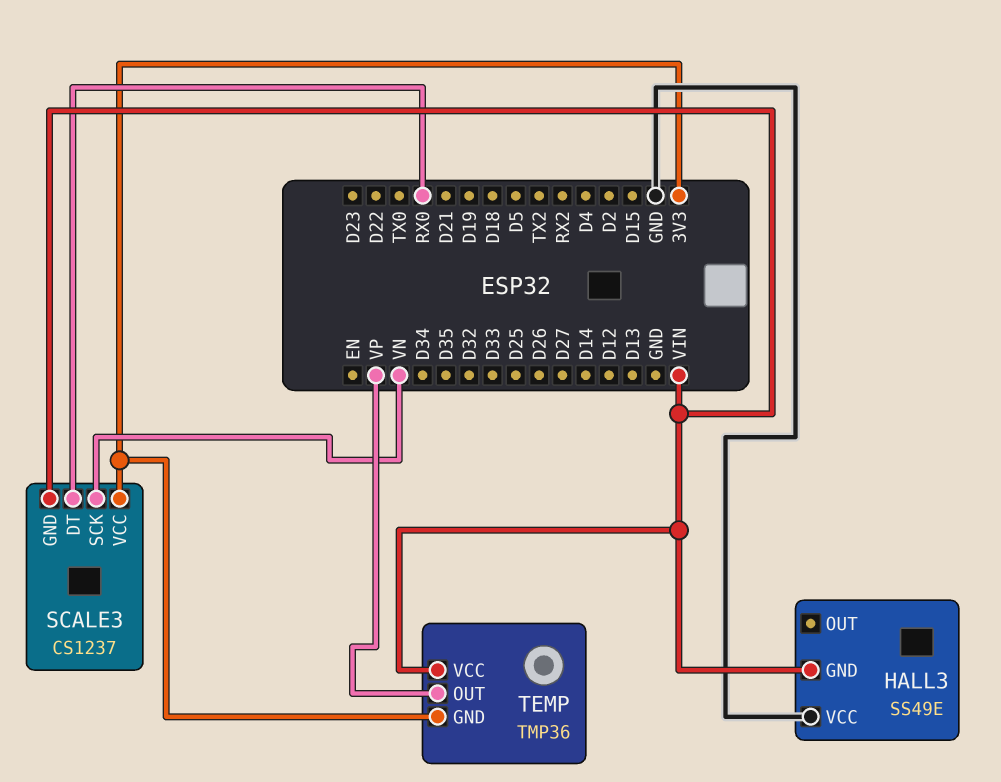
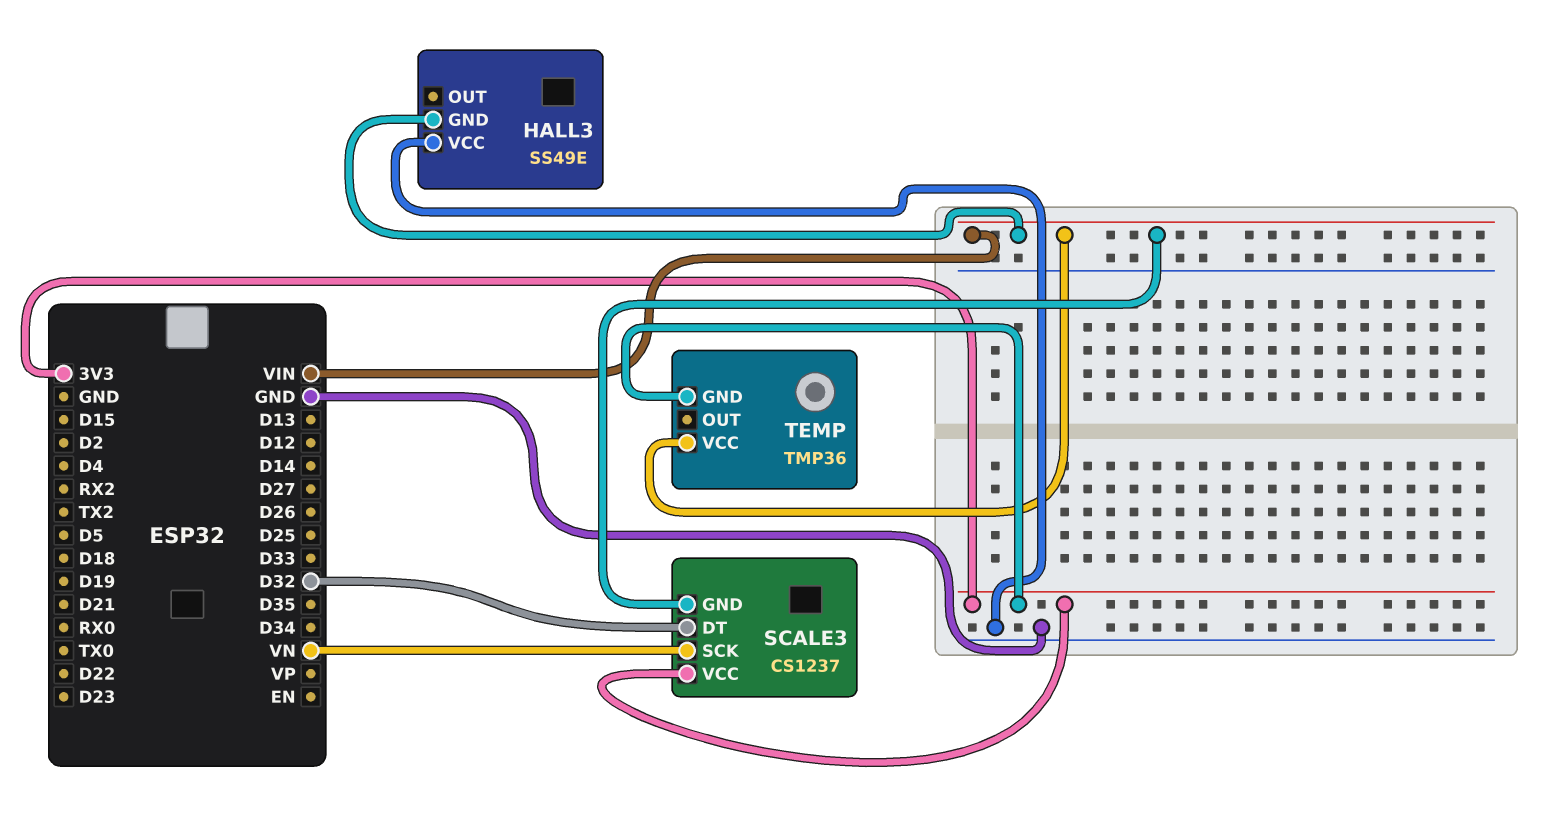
SCALE3 pin DT: RX0 -> D32
TEMP pin OUT: VP -> none

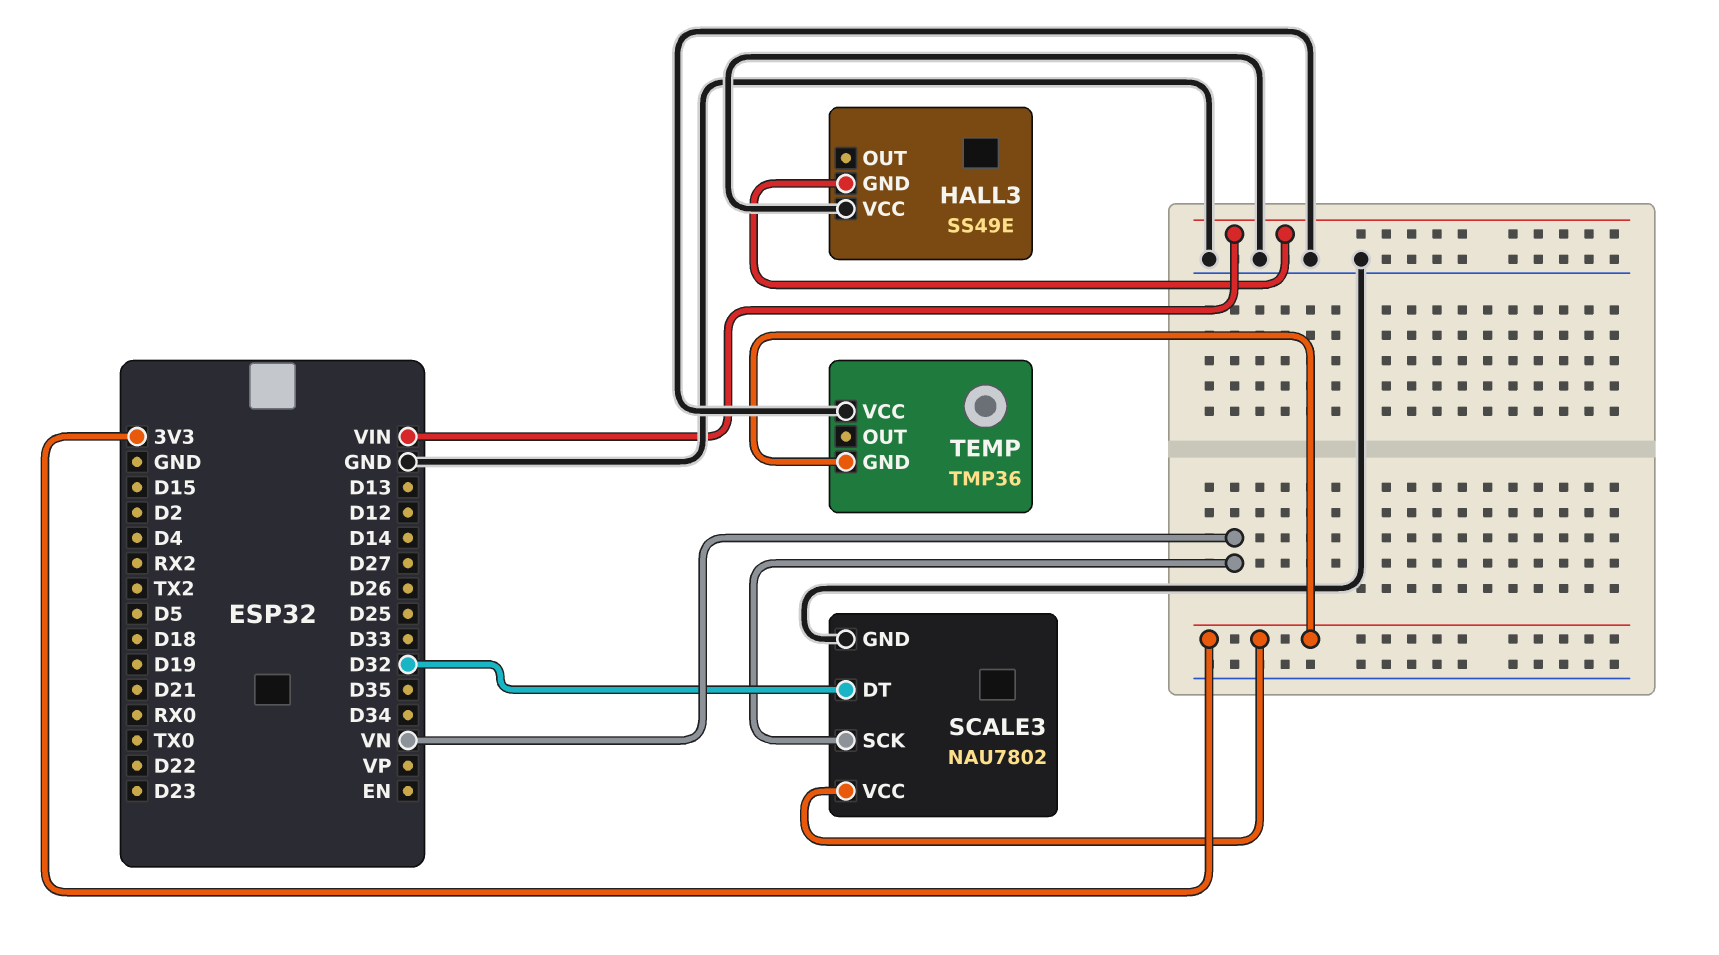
SCALE3: CS1237 -> NAU7802
SCALE3 pin GND: VIN -> GND
TEMP pin VCC: VIN -> GND

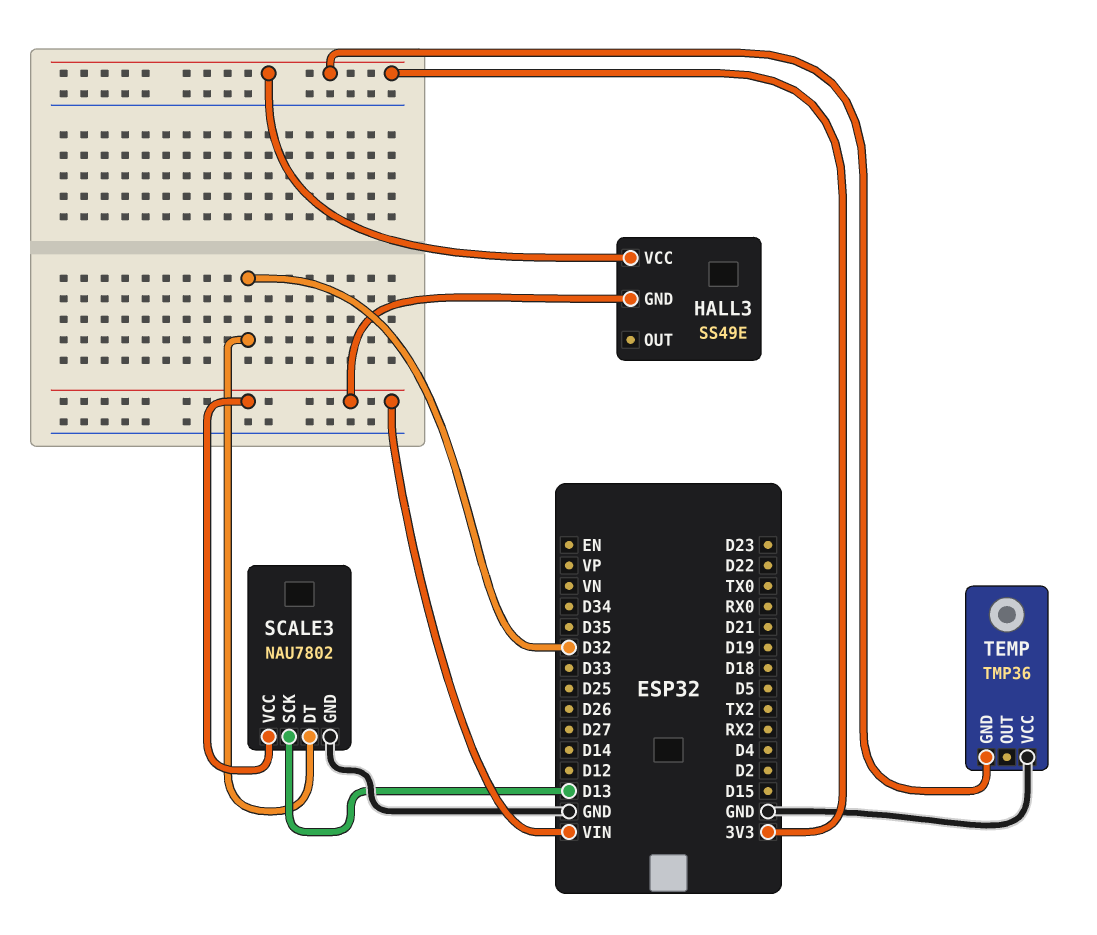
HALL3 pin VCC: GND -> 3V3
SCALE3 pin SCK: VN -> D13
SCALE3 pin VCC: 3V3 -> VIN

